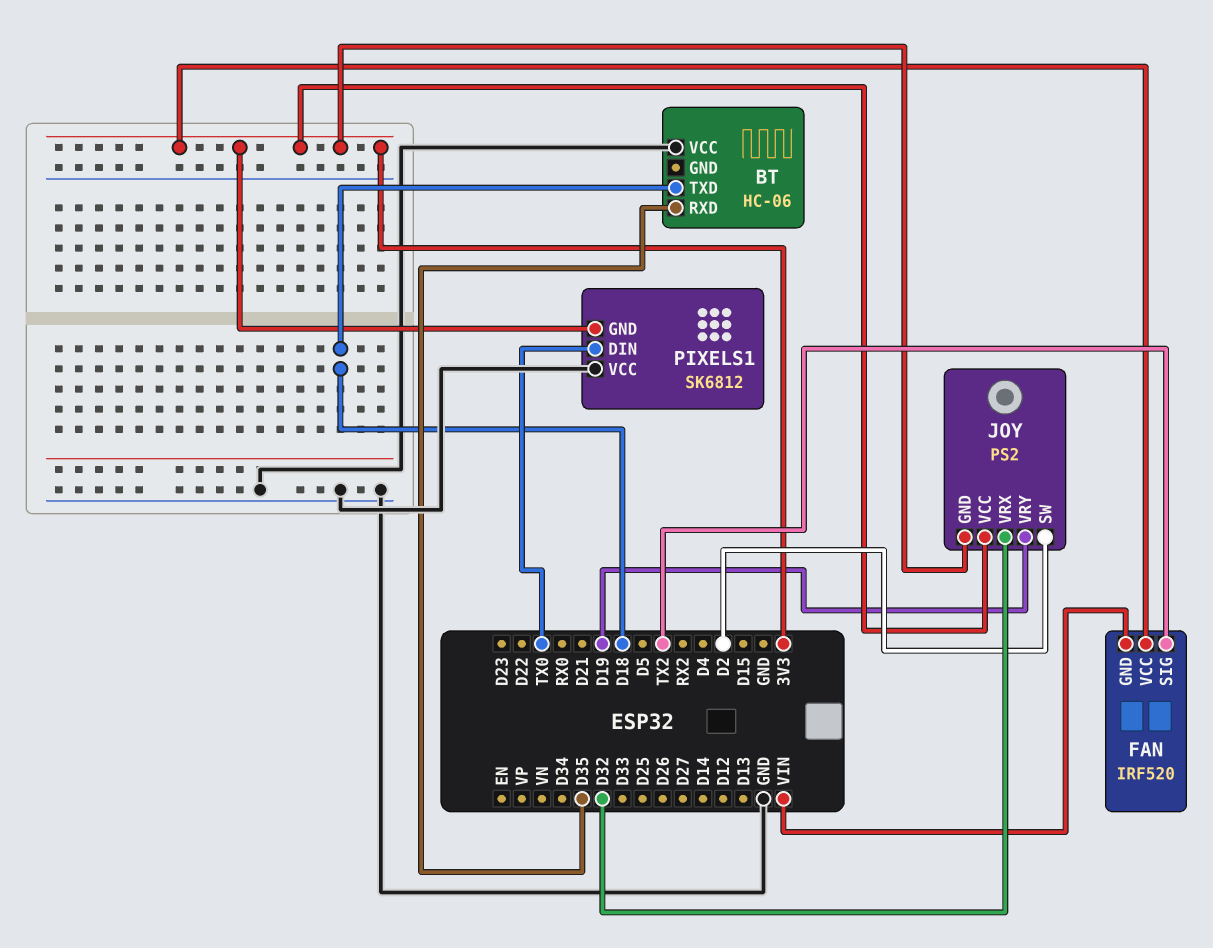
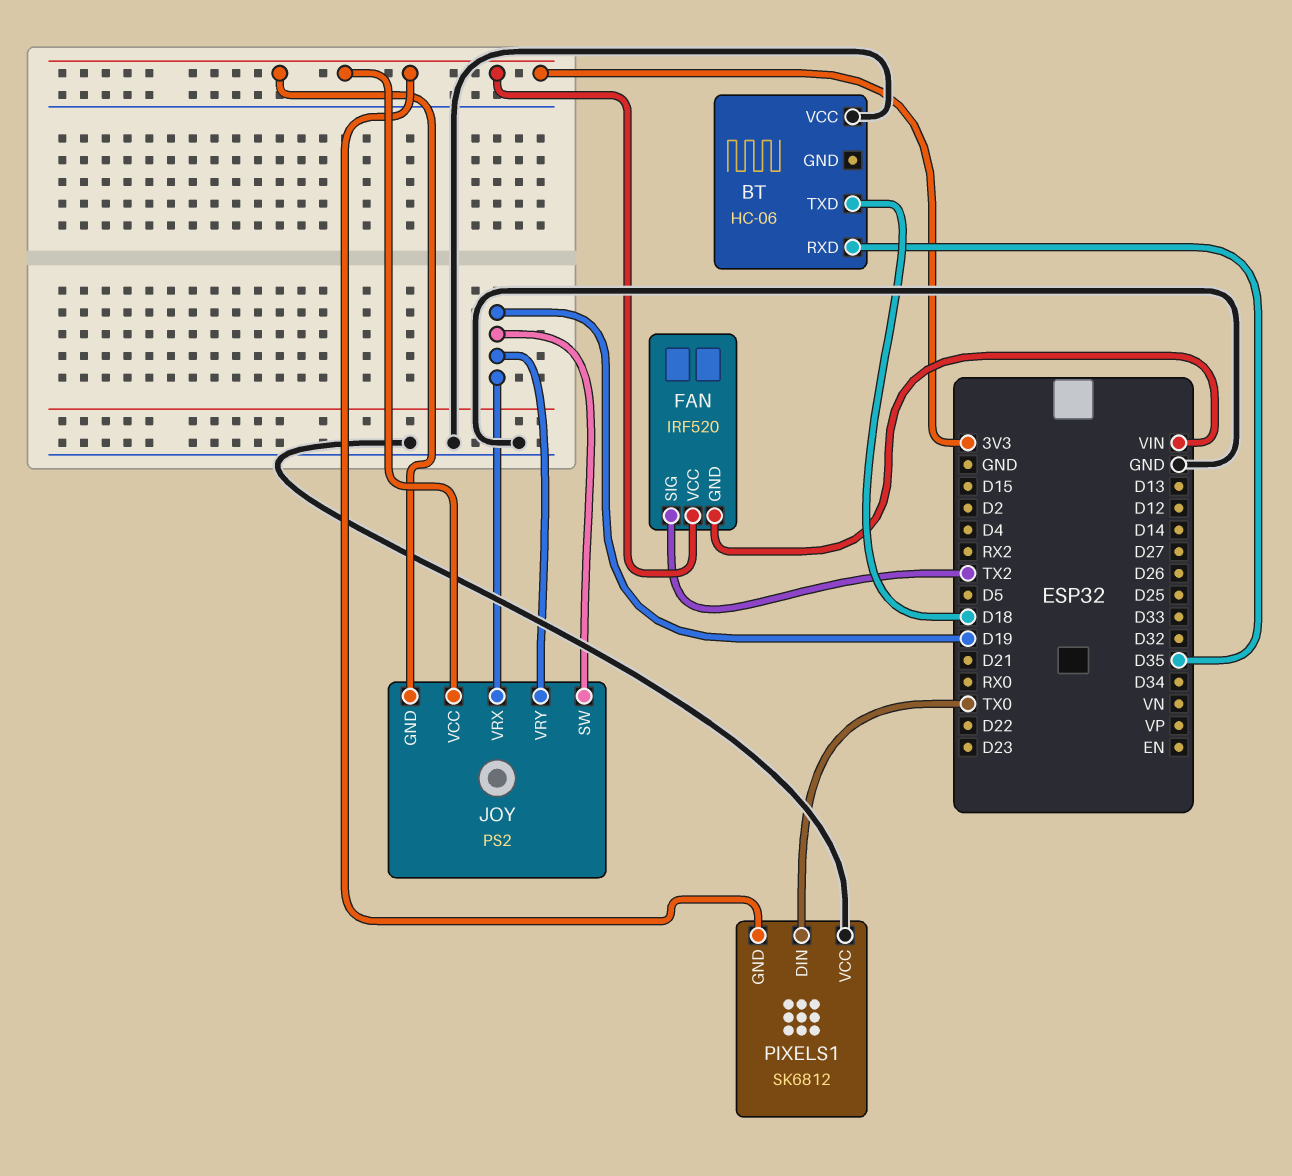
JOY pin SW: D2 -> D19
JOY pin VRX: D32 -> D19

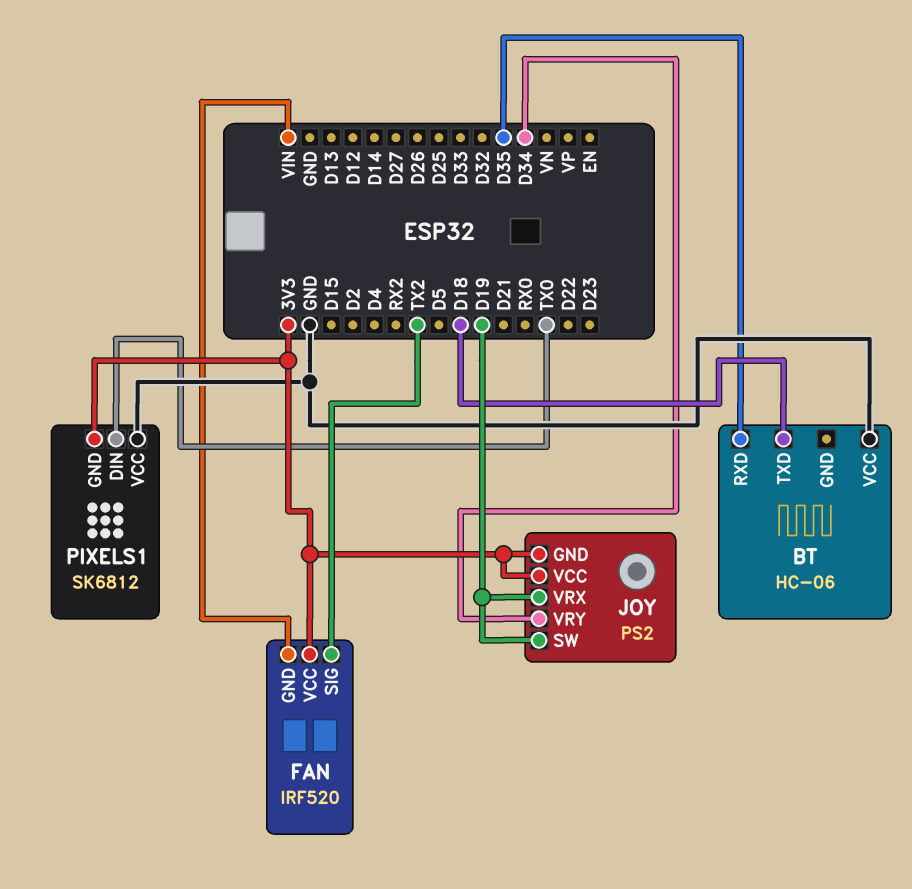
JOY pin VRY: D19 -> D34

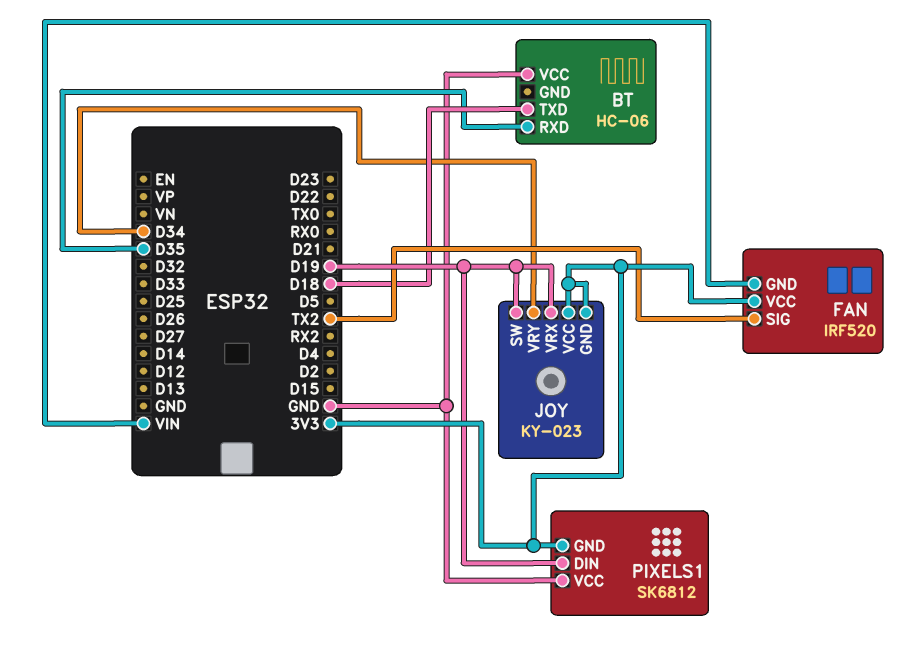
JOY: PS2 -> KY-023
PIXELS1 pin DIN: TX0 -> D19

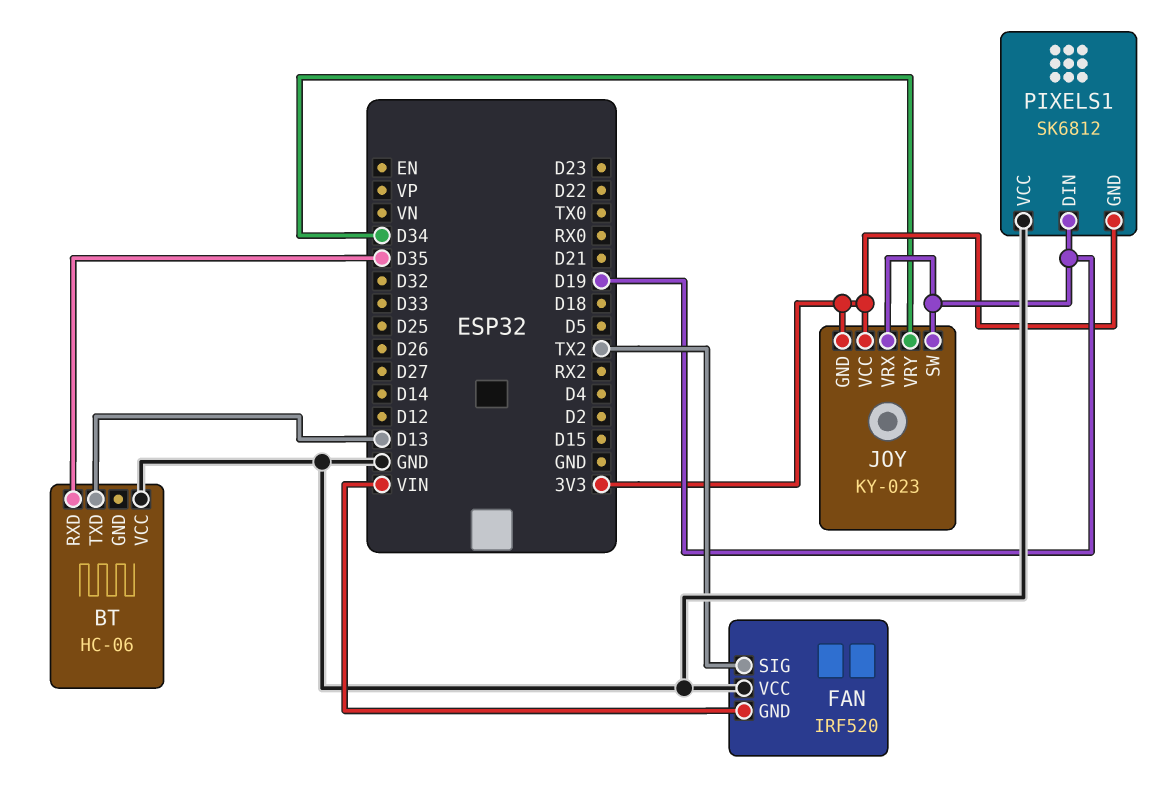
BT pin TXD: D18 -> D13
FAN pin VCC: 3V3 -> GND

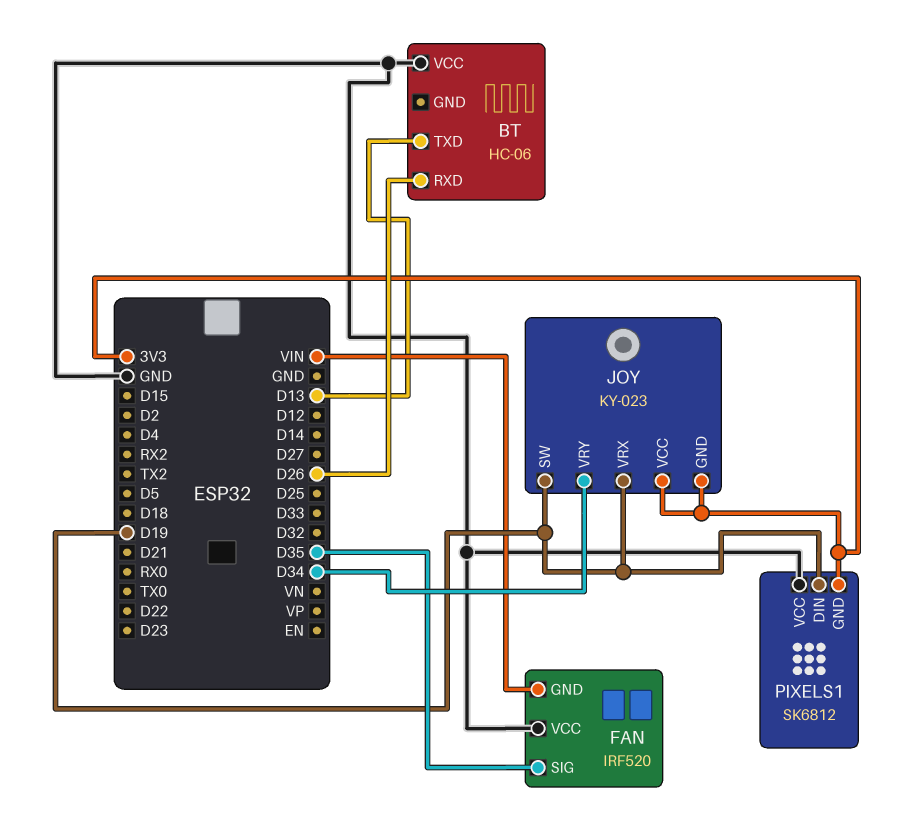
BT pin RXD: D35 -> D26
FAN pin SIG: TX2 -> D35

